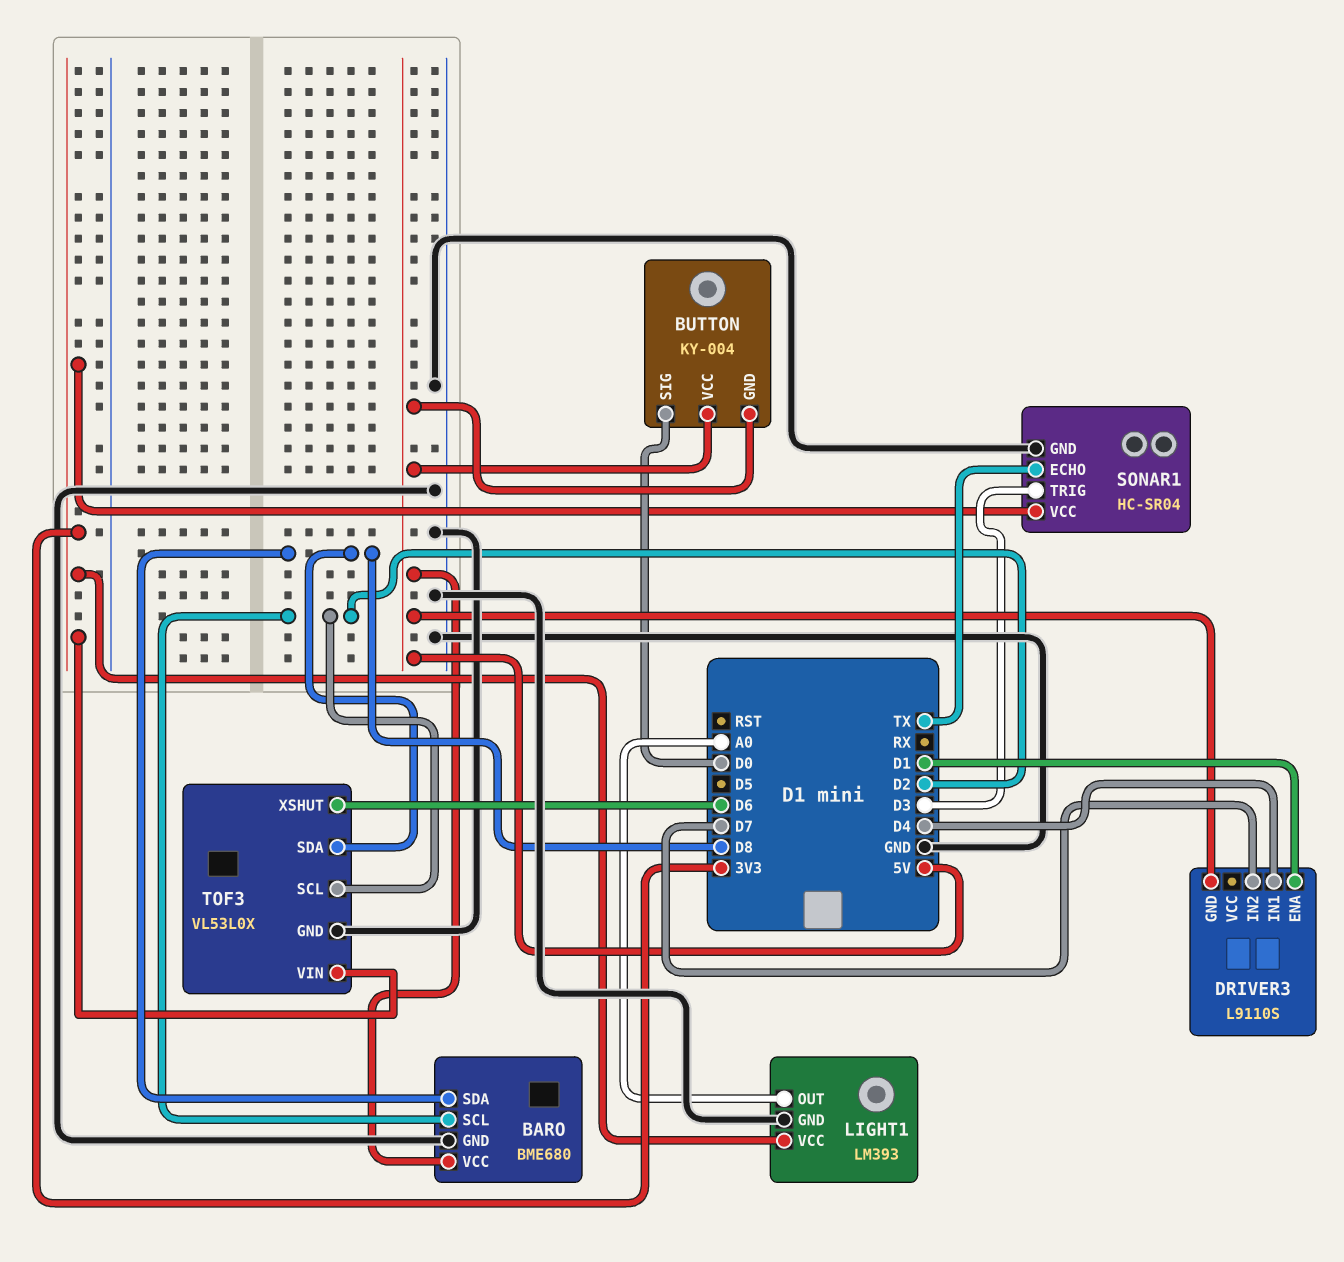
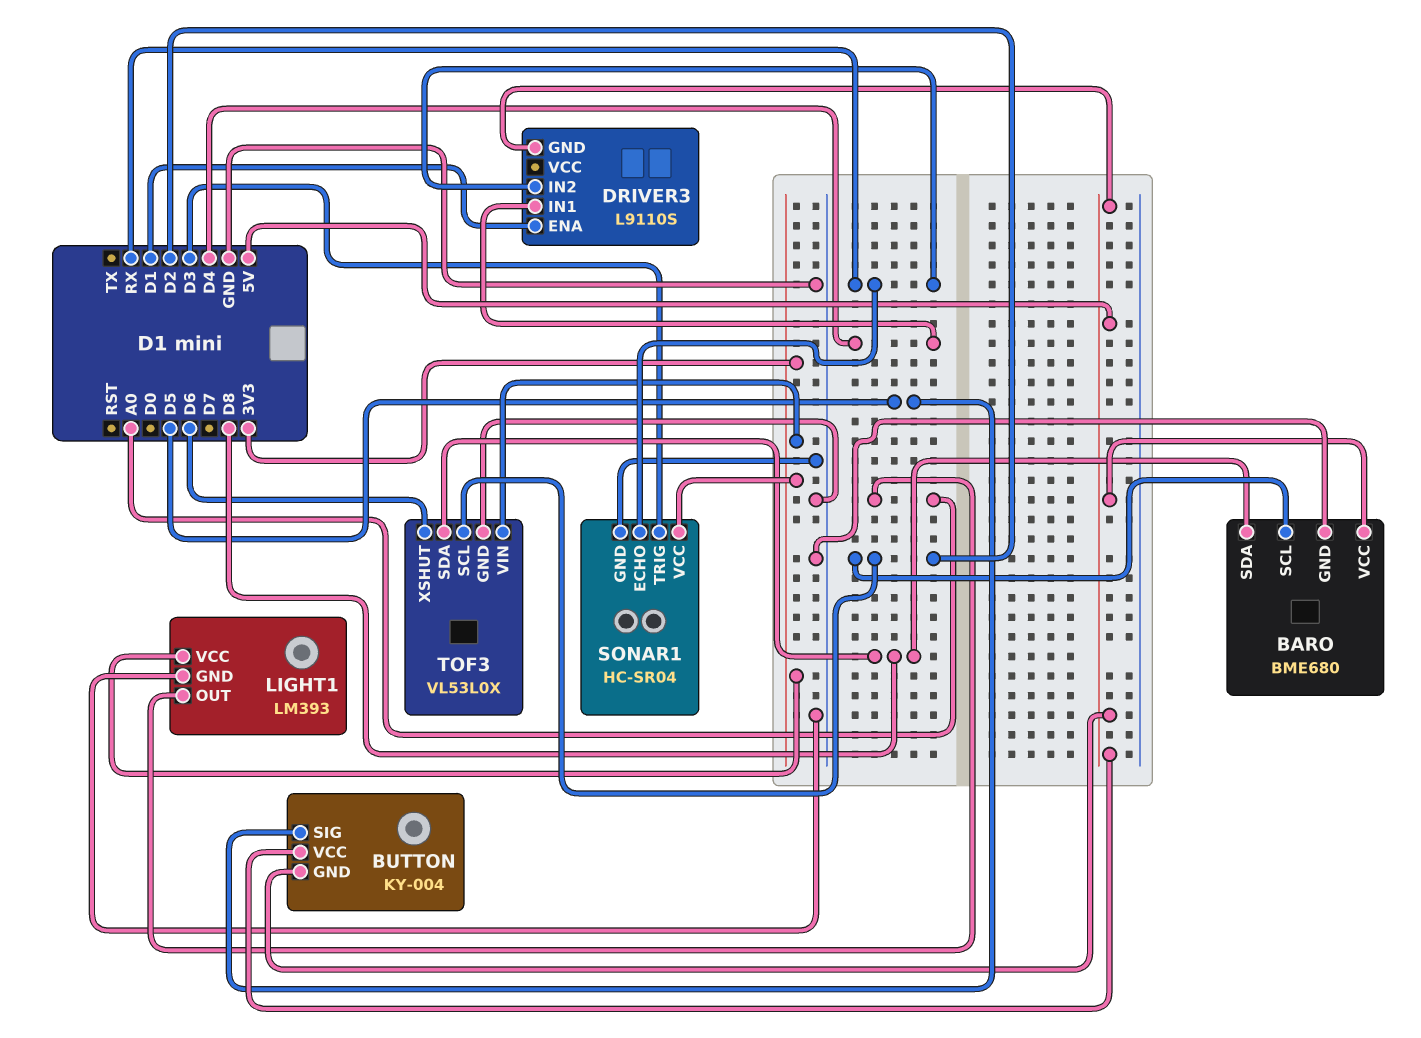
BUTTON pin SIG: D0 -> D5
DRIVER3 pin IN2: D7 -> RX
SONAR1 pin ECHO: TX -> RX

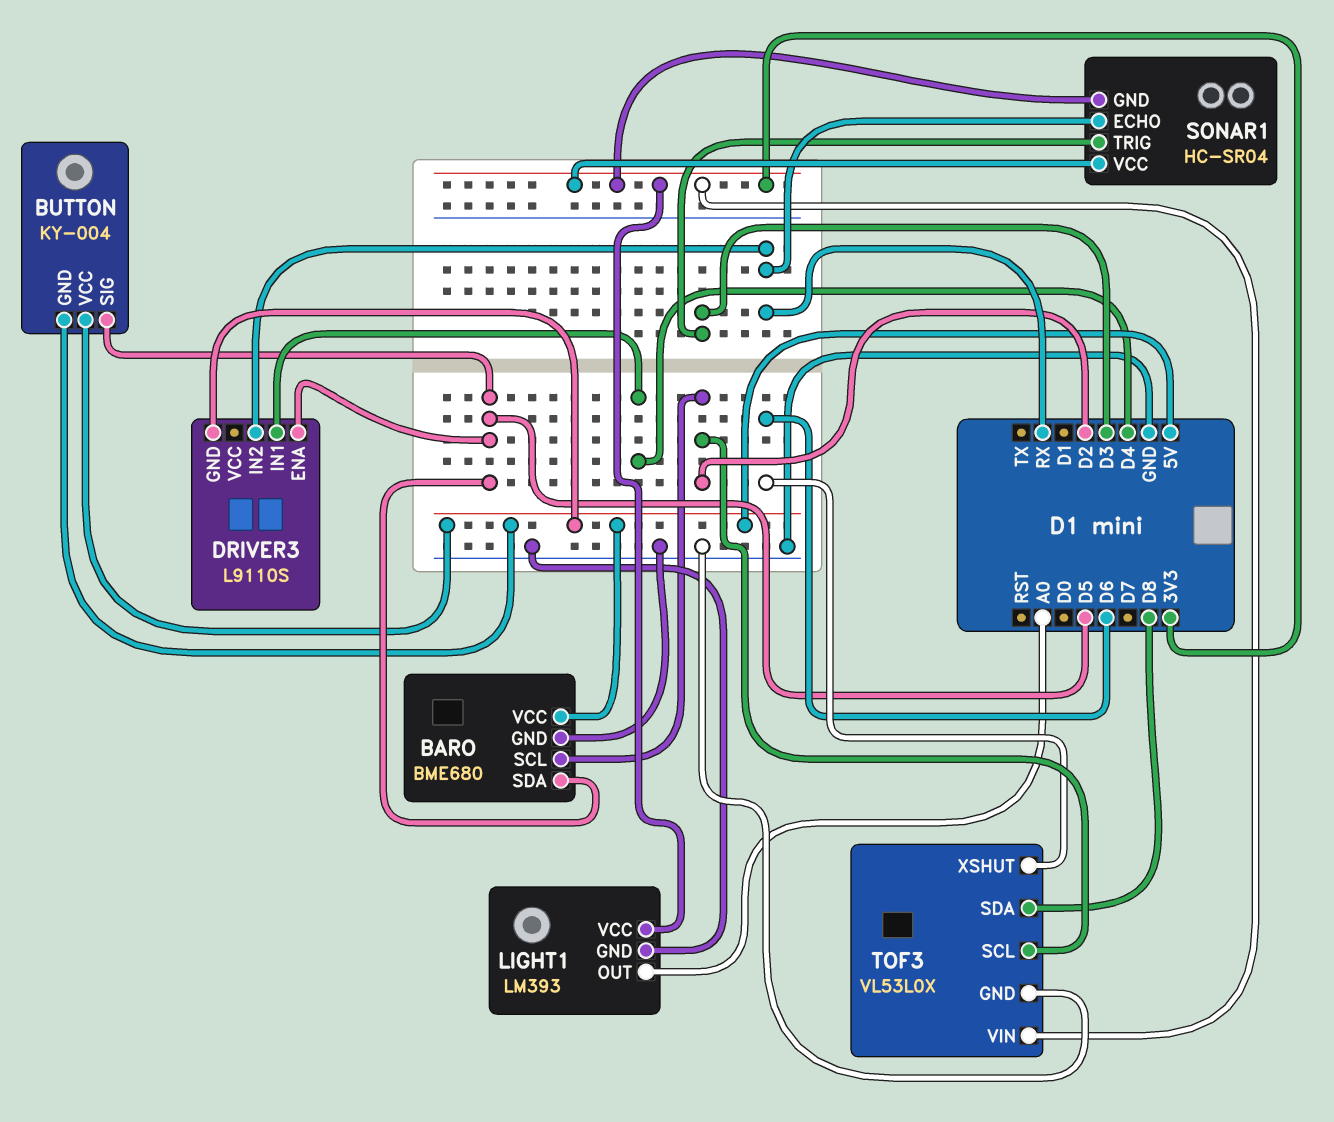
BARO pin SDA: D8 -> D5
DRIVER3 pin ENA: D1 -> D5
SONAR1 pin GND: GND -> 3V3

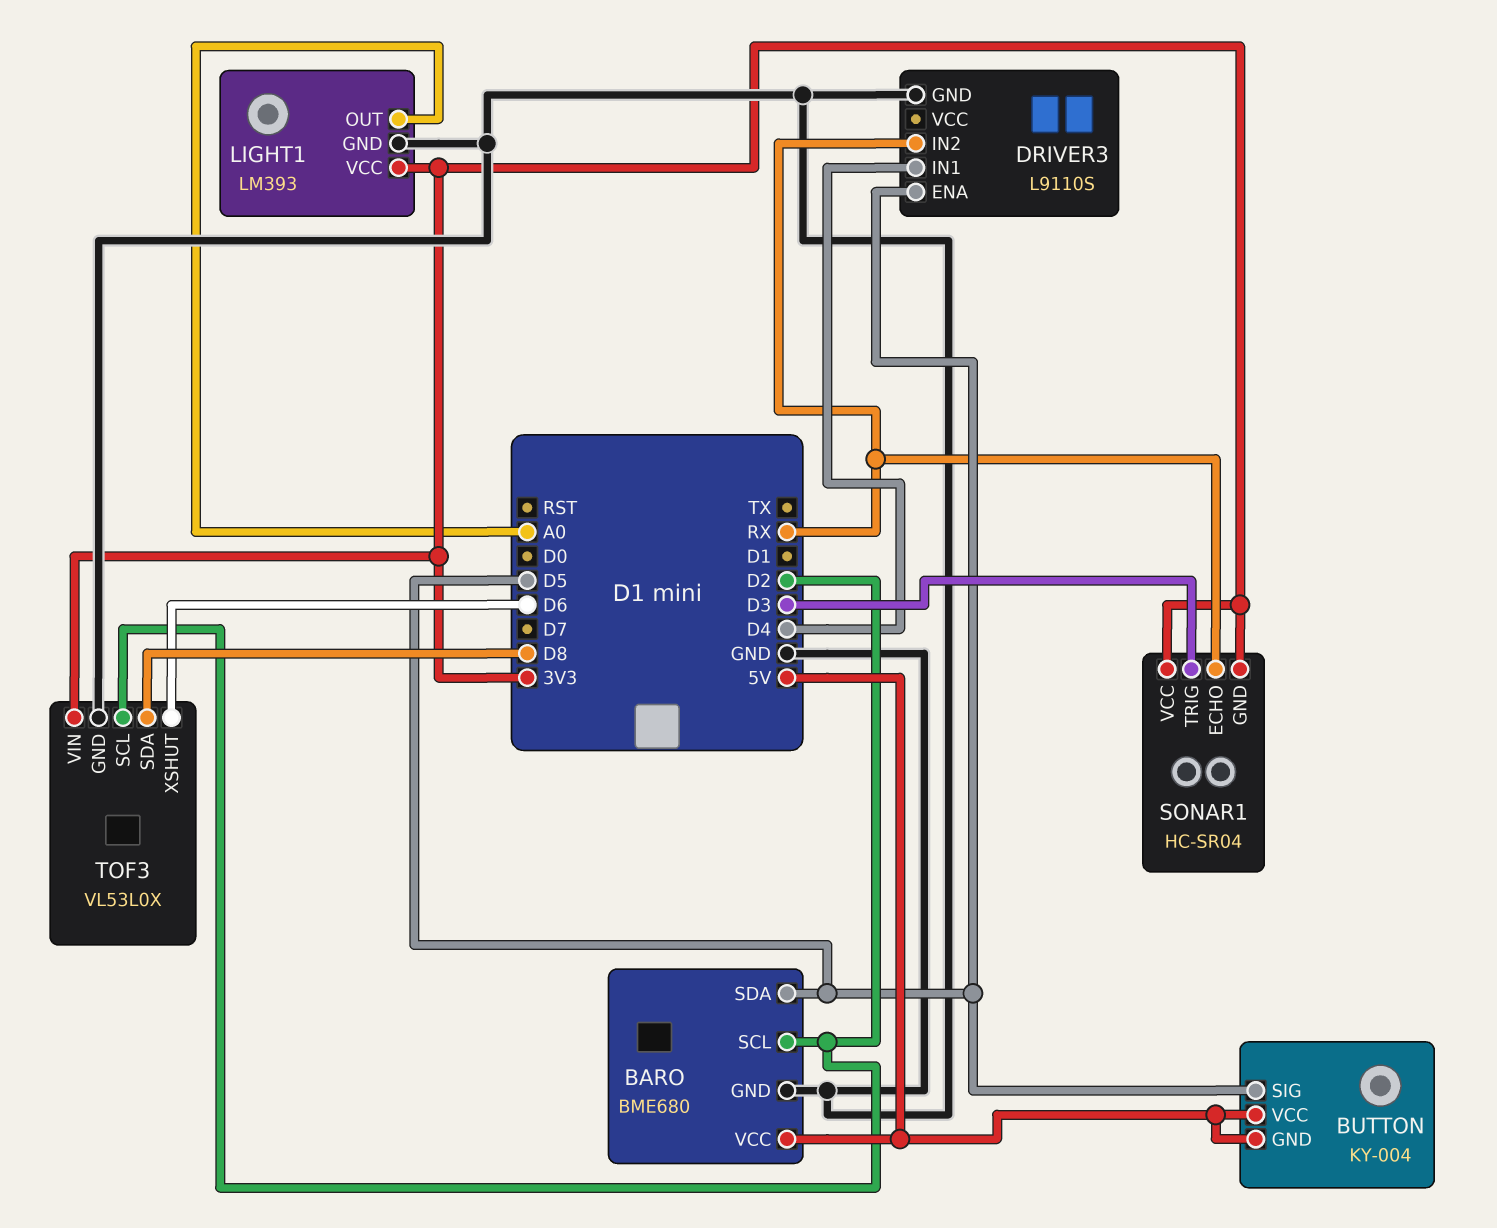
DRIVER3 pin GND: 5V -> GND

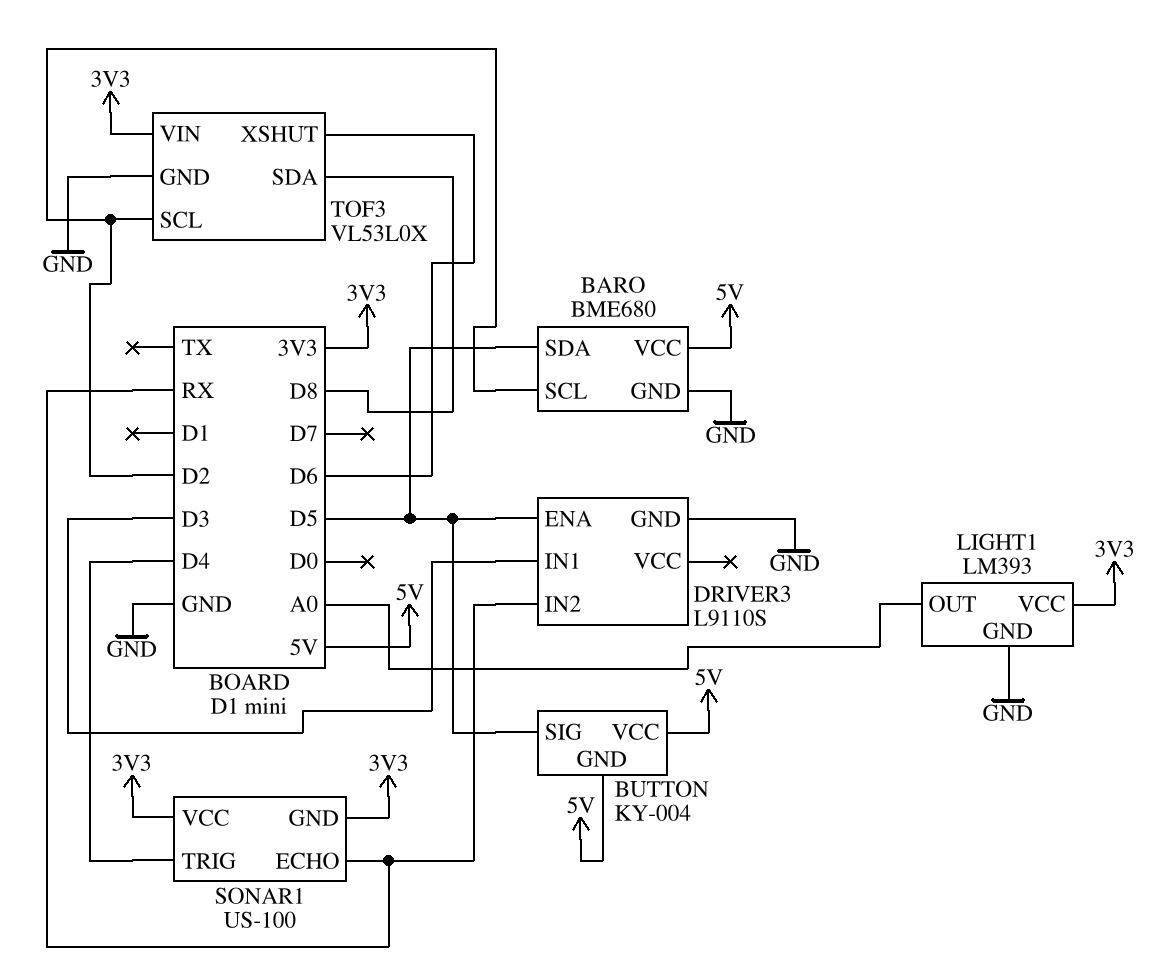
DRIVER3 pin IN1: D4 -> D3
SONAR1: HC-SR04 -> US-100
SONAR1 pin TRIG: D3 -> D4

